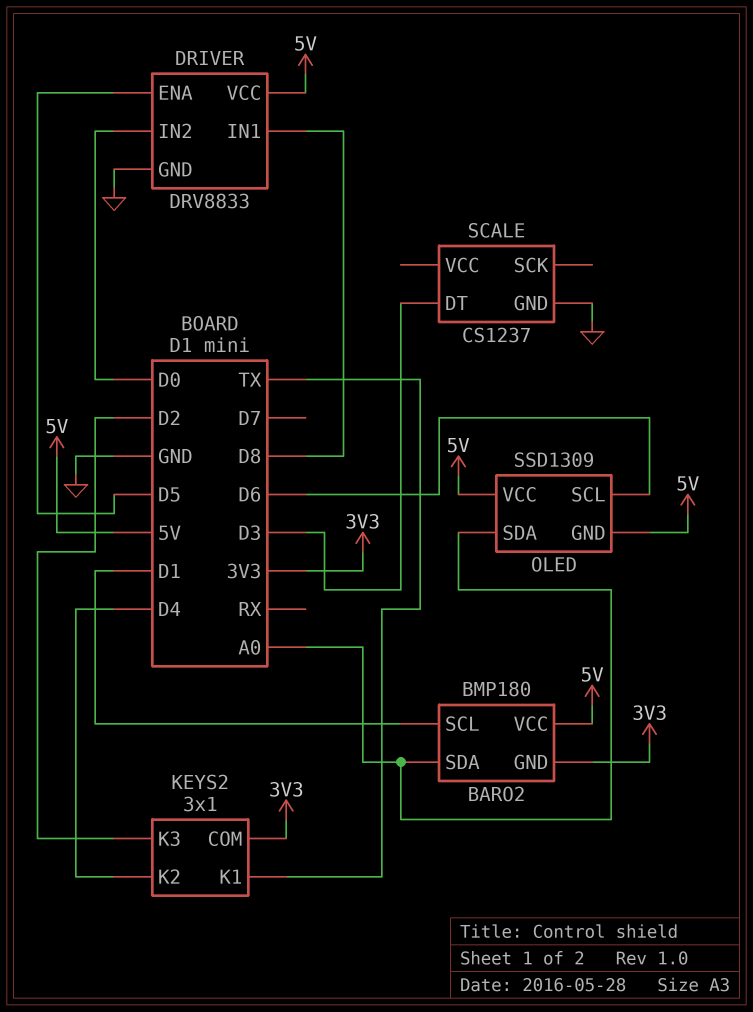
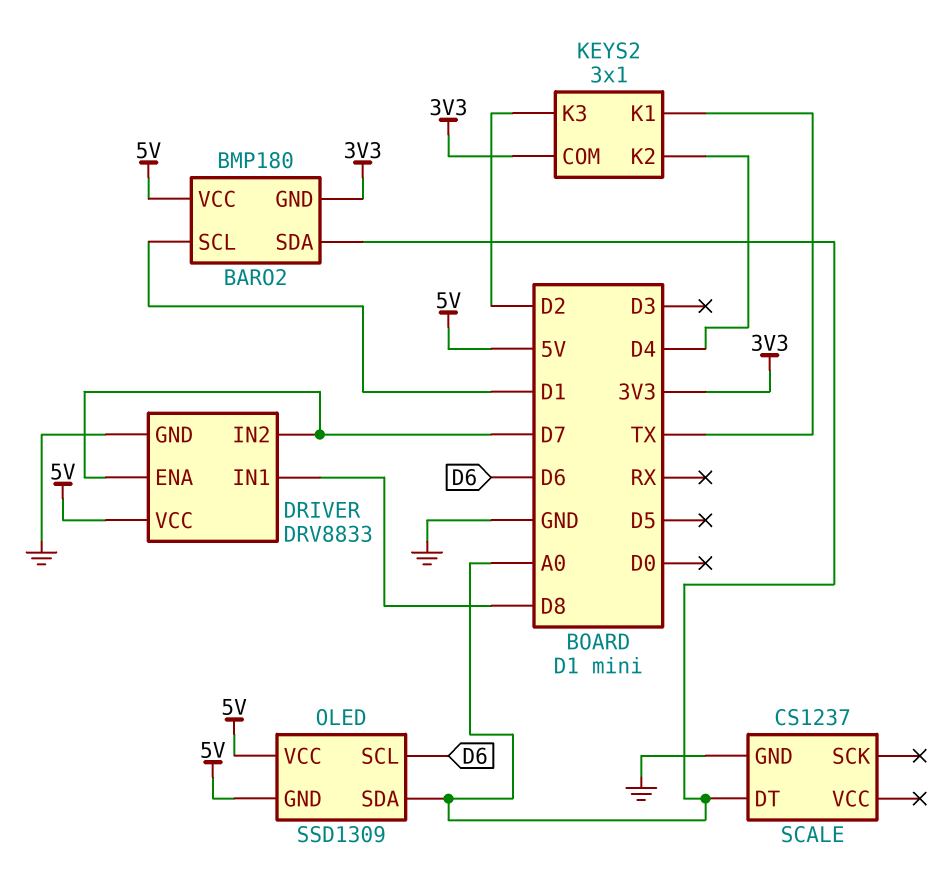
DRIVER pin ENA: D5 -> D7
DRIVER pin IN2: D0 -> D7
SCALE pin DT: D3 -> A0

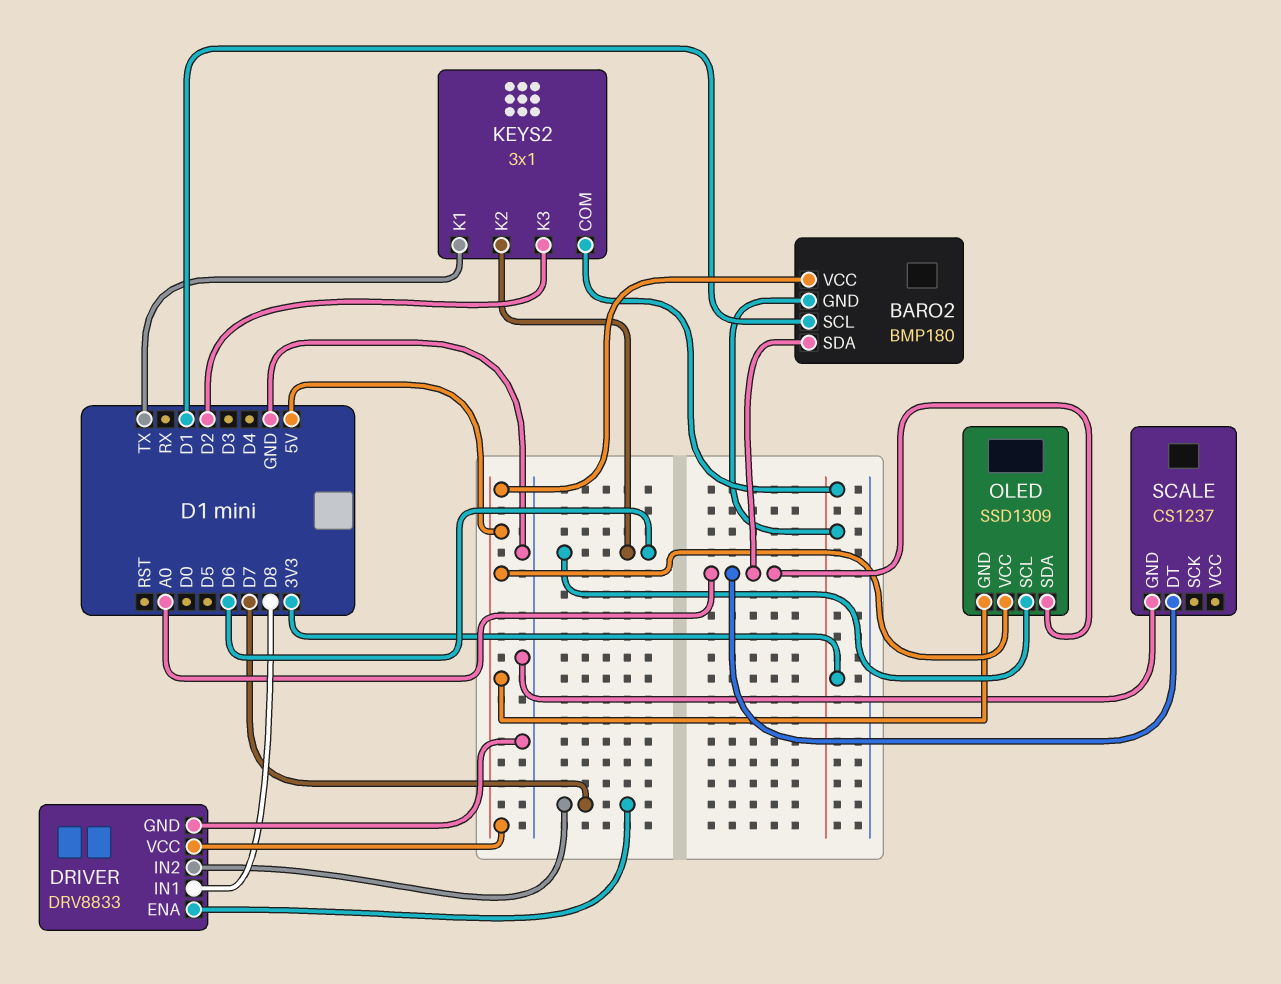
KEYS2 pin K2: D4 -> D6

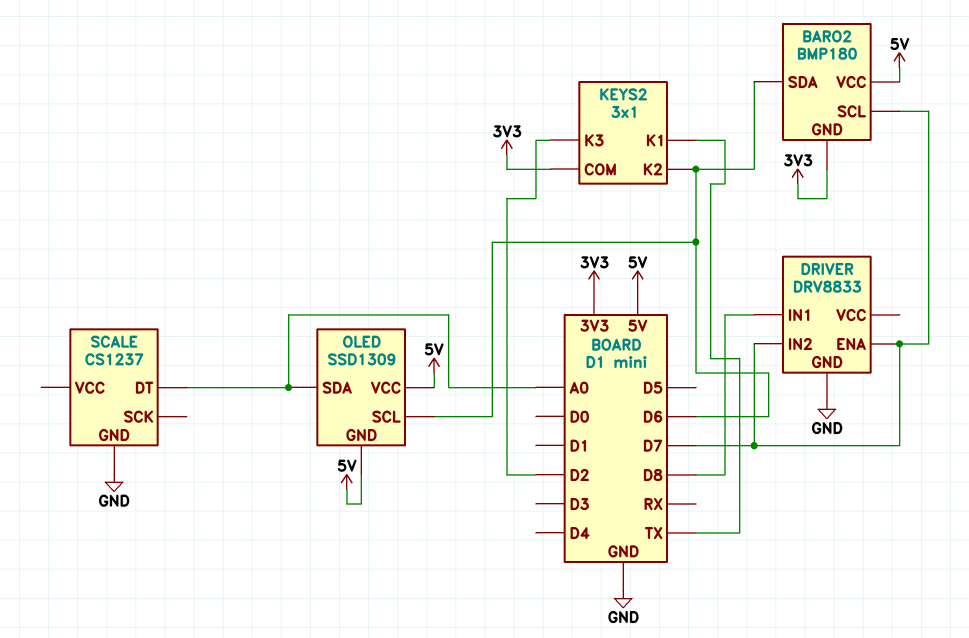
BARO2 pin SCL: D1 -> D7
BARO2 pin SDA: A0 -> D6
DRIVER pin VCC: 5V -> none

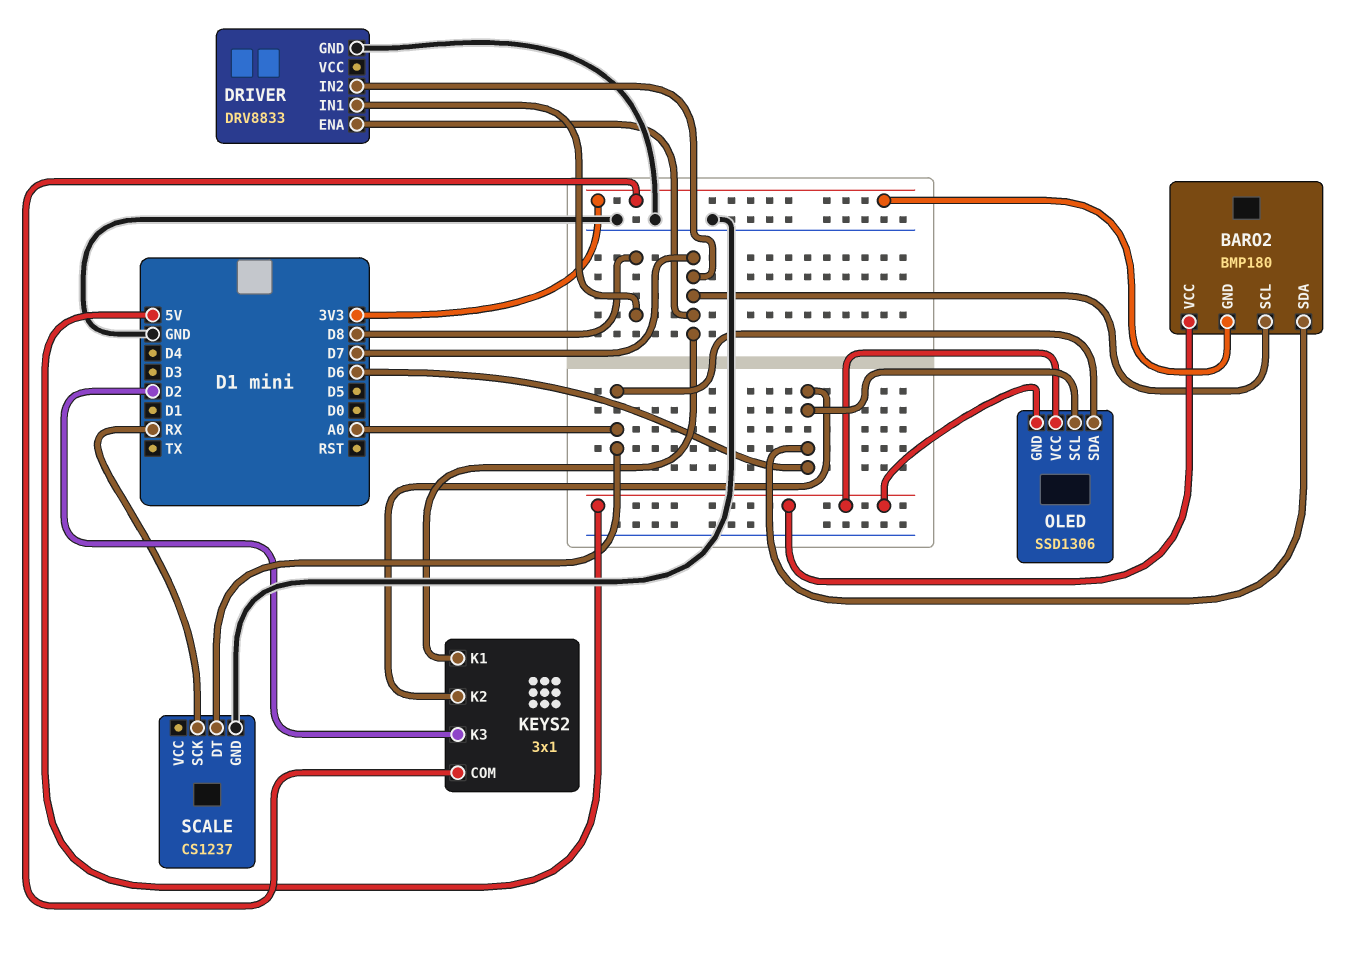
KEYS2 pin K1: TX -> D7
OLED: SSD1309 -> SSD1306
SCALE pin SCK: none -> RX

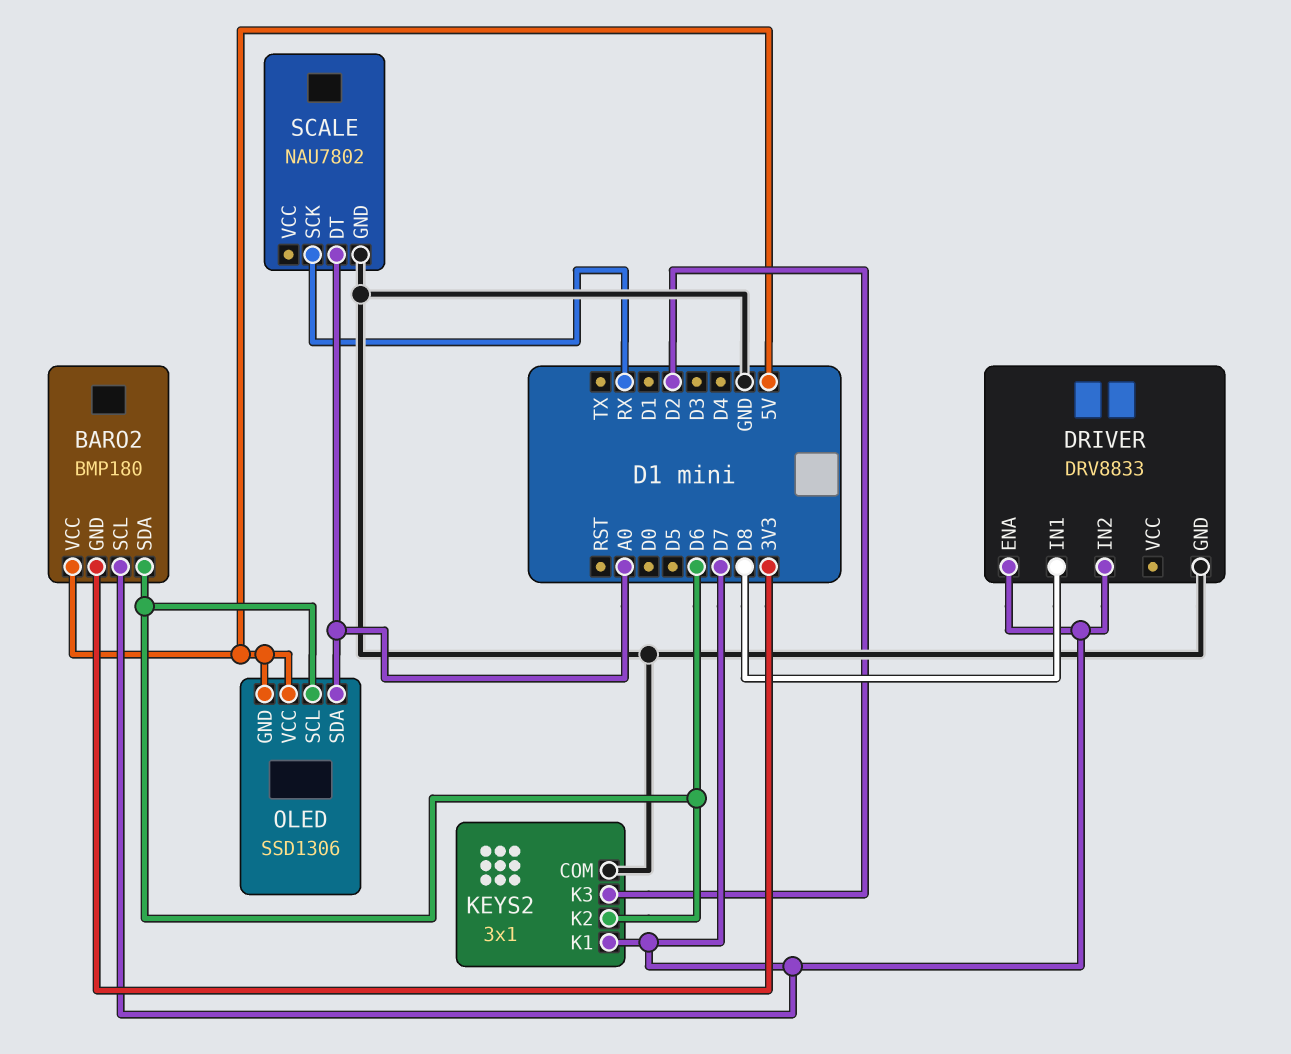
KEYS2 pin COM: 3V3 -> GND
SCALE: CS1237 -> NAU7802

